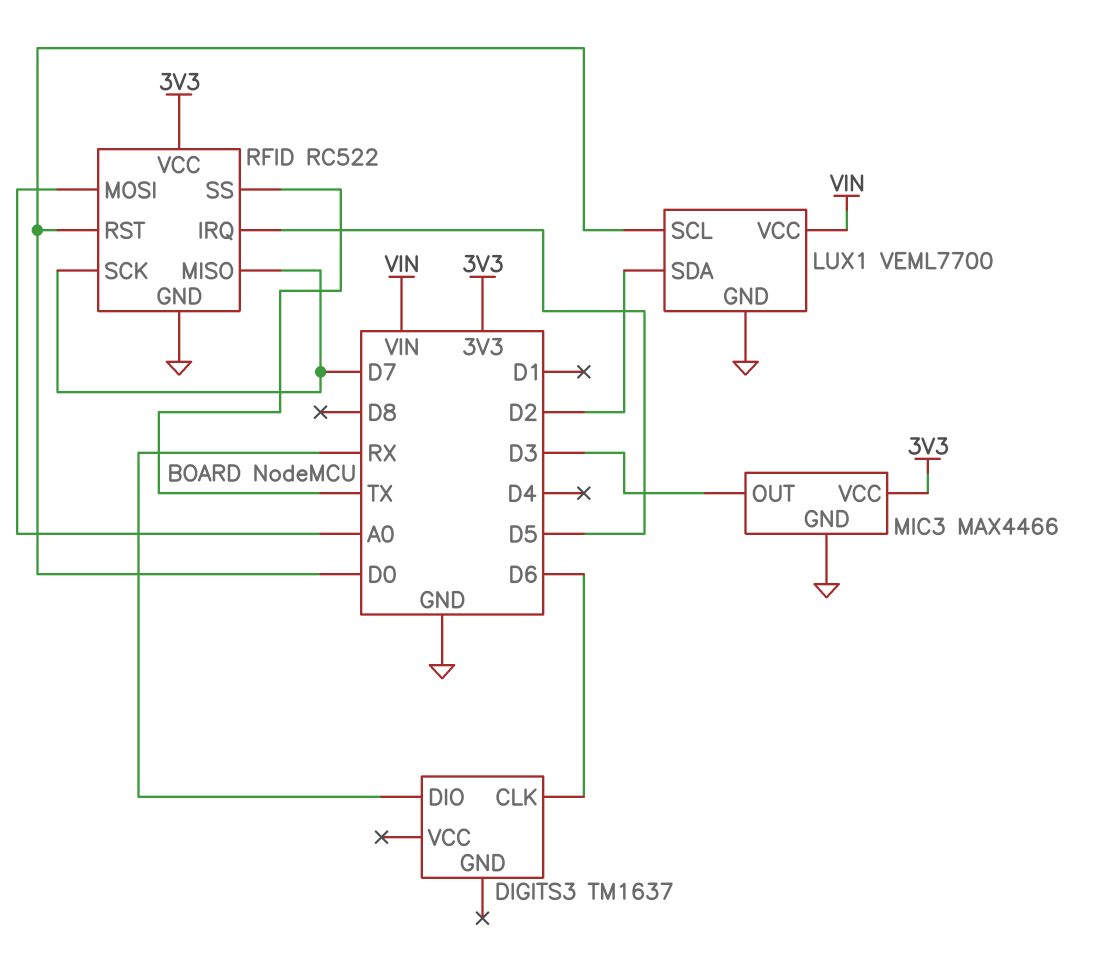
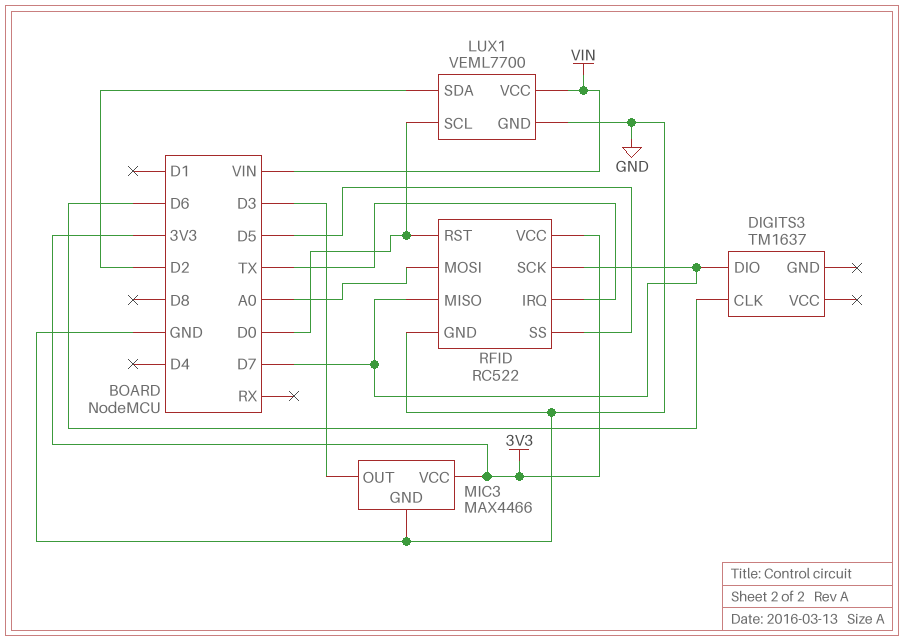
DIGITS3 pin DIO: RX -> D7
RFID pin IRQ: D5 -> TX
RFID pin SS: TX -> D5

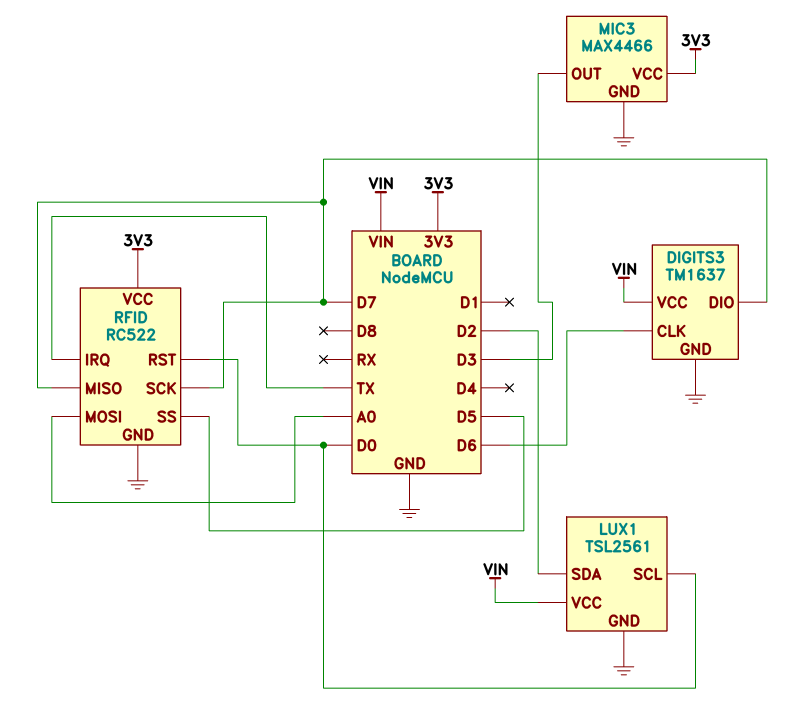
DIGITS3 pin GND: none -> GND
DIGITS3 pin VCC: none -> VIN
LUX1: VEML7700 -> TSL2561

